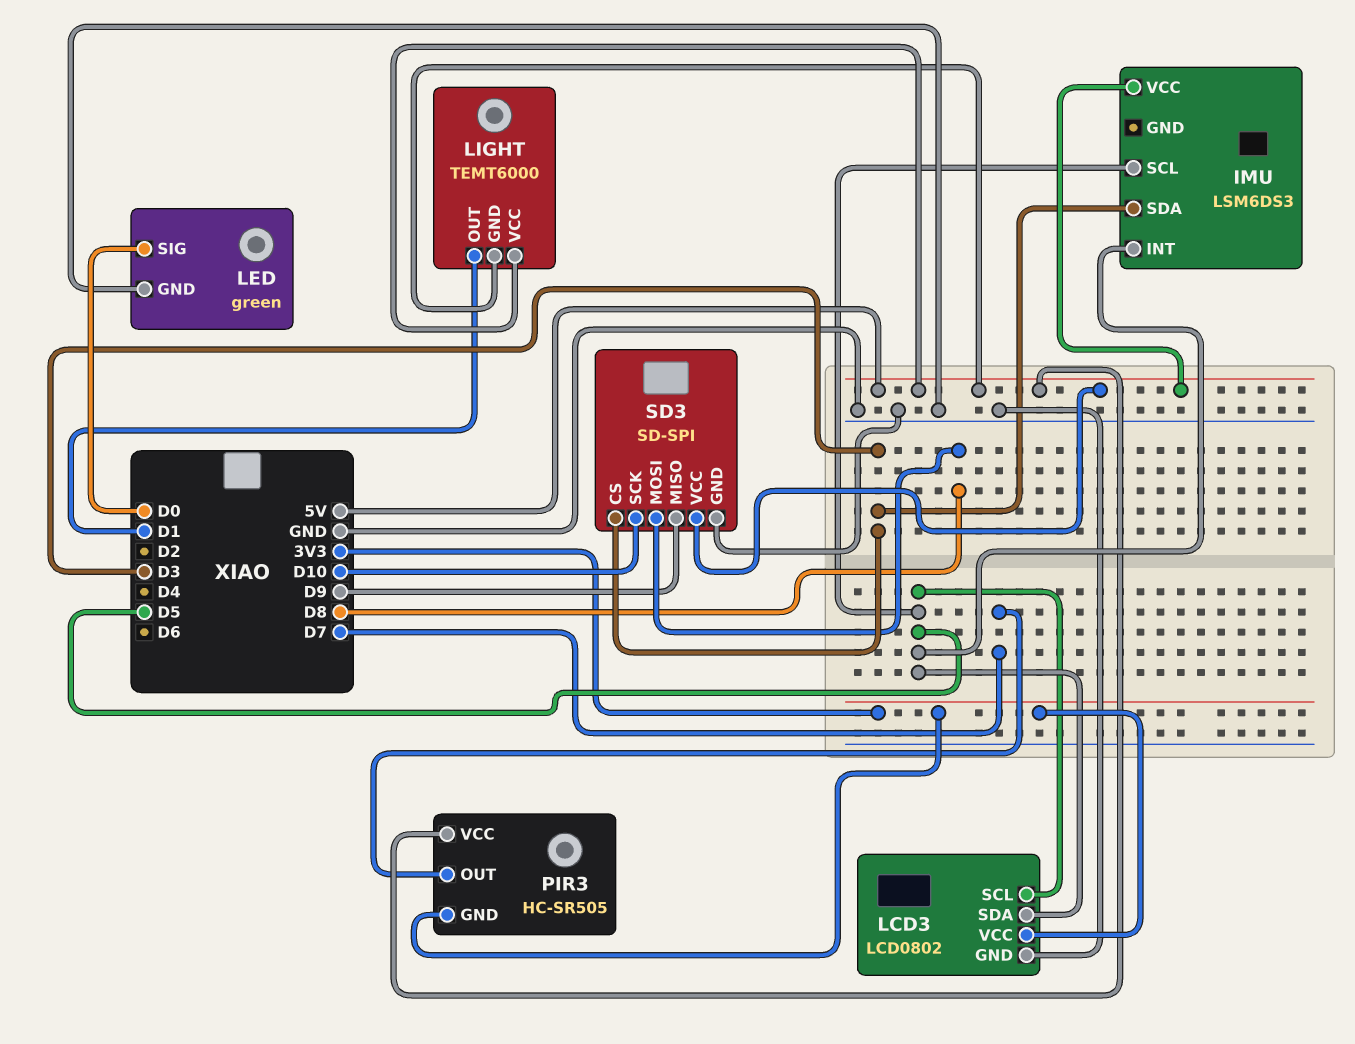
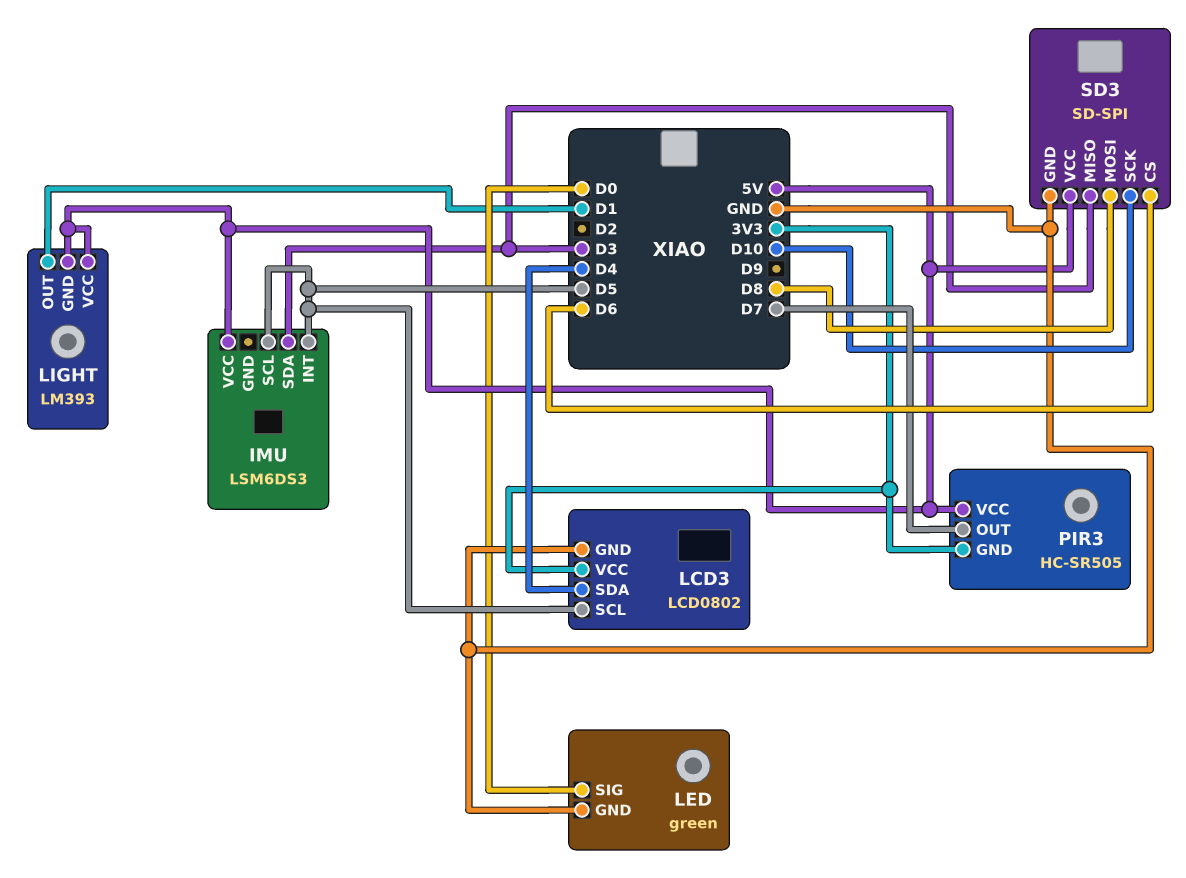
LCD3 pin SDA: D5 -> D4
LIGHT: TEMT6000 -> LM393
SD3 pin CS: D3 -> D6
SD3 pin MISO: D9 -> D3

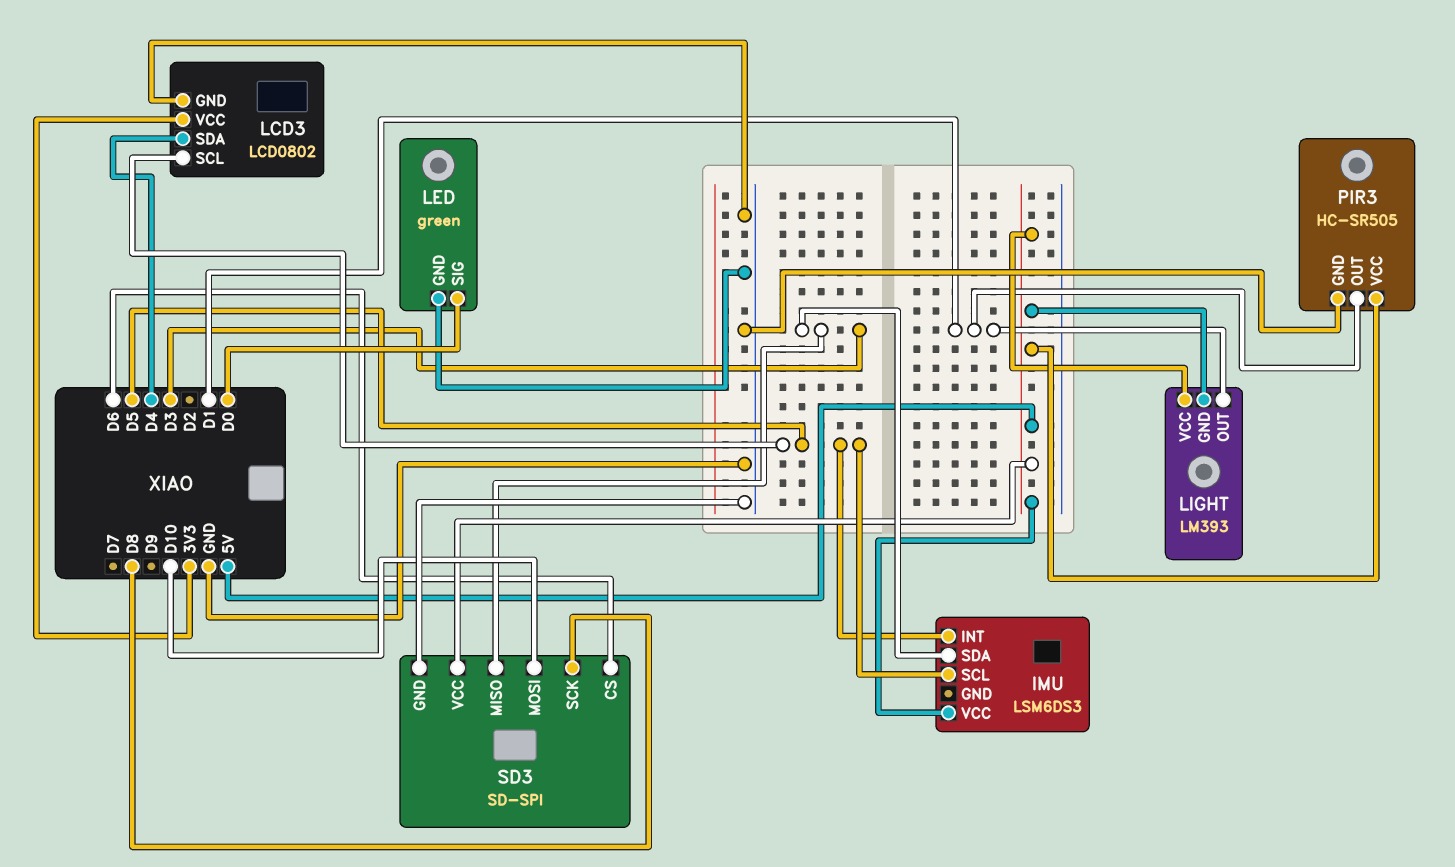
PIR3 pin GND: 3V3 -> GND
PIR3 pin OUT: D7 -> D1
SD3 pin MOSI: D8 -> D10
SD3 pin SCK: D10 -> D8

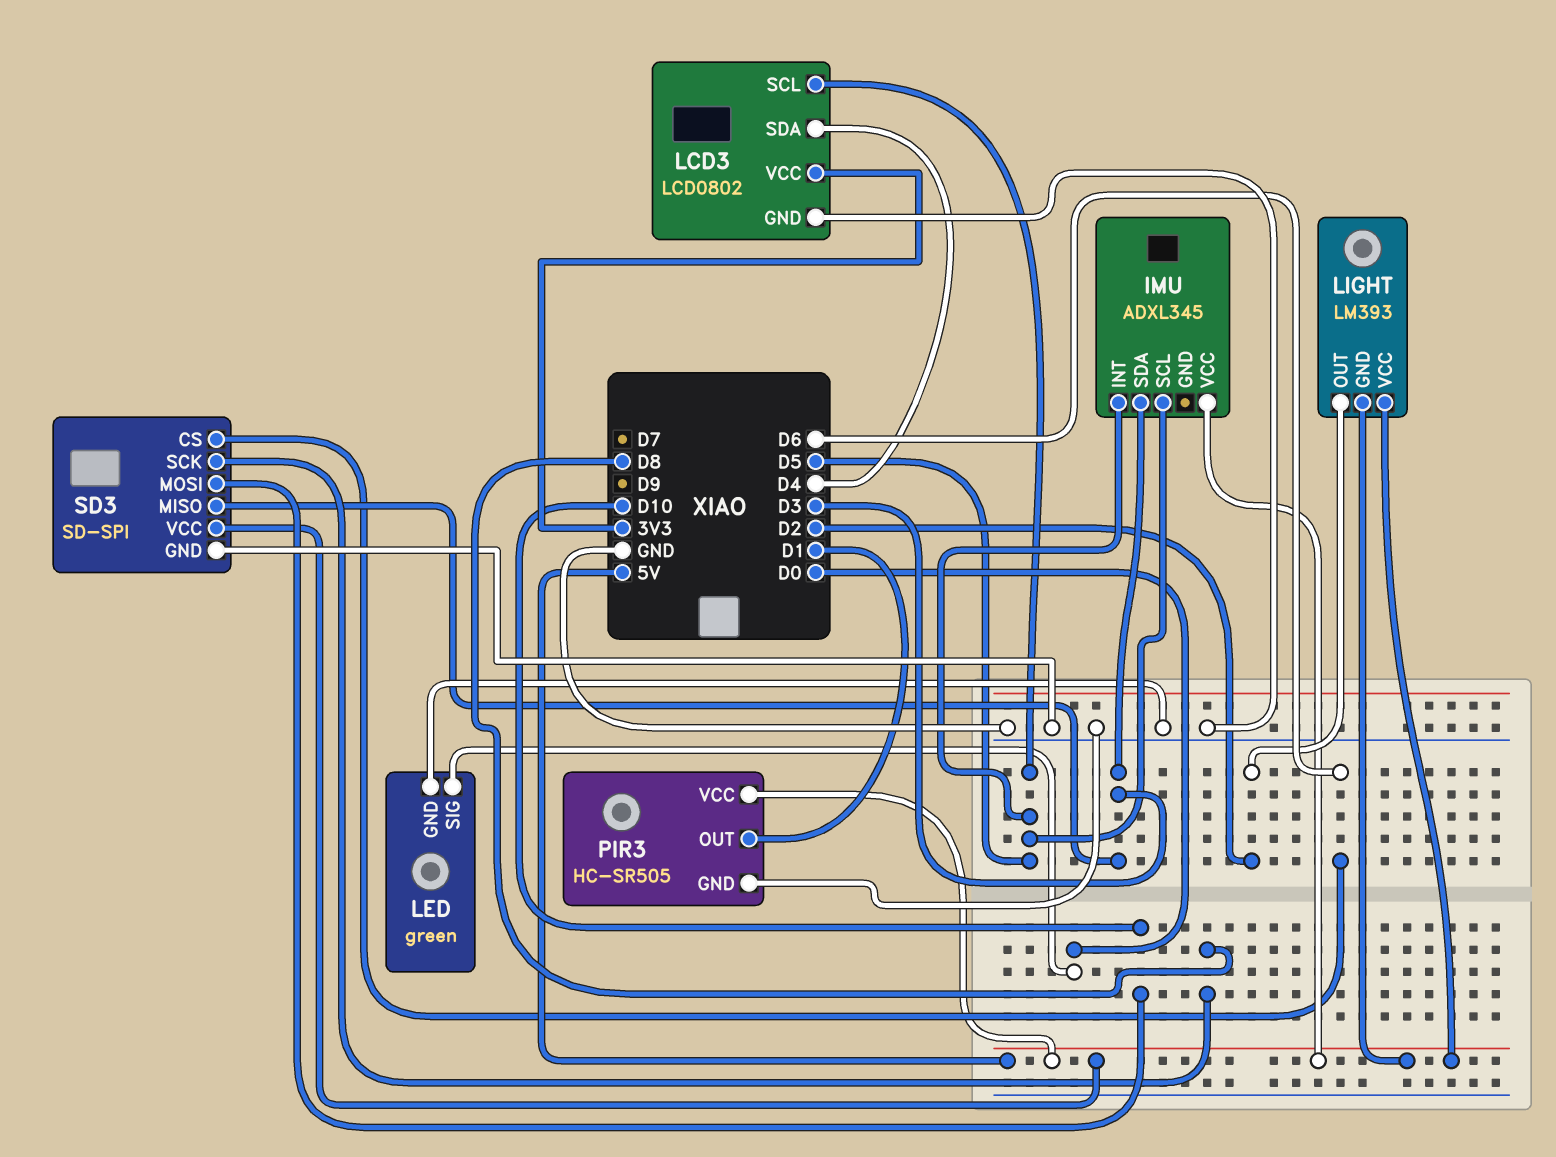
IMU: LSM6DS3 -> ADXL345
LIGHT pin OUT: D1 -> D2

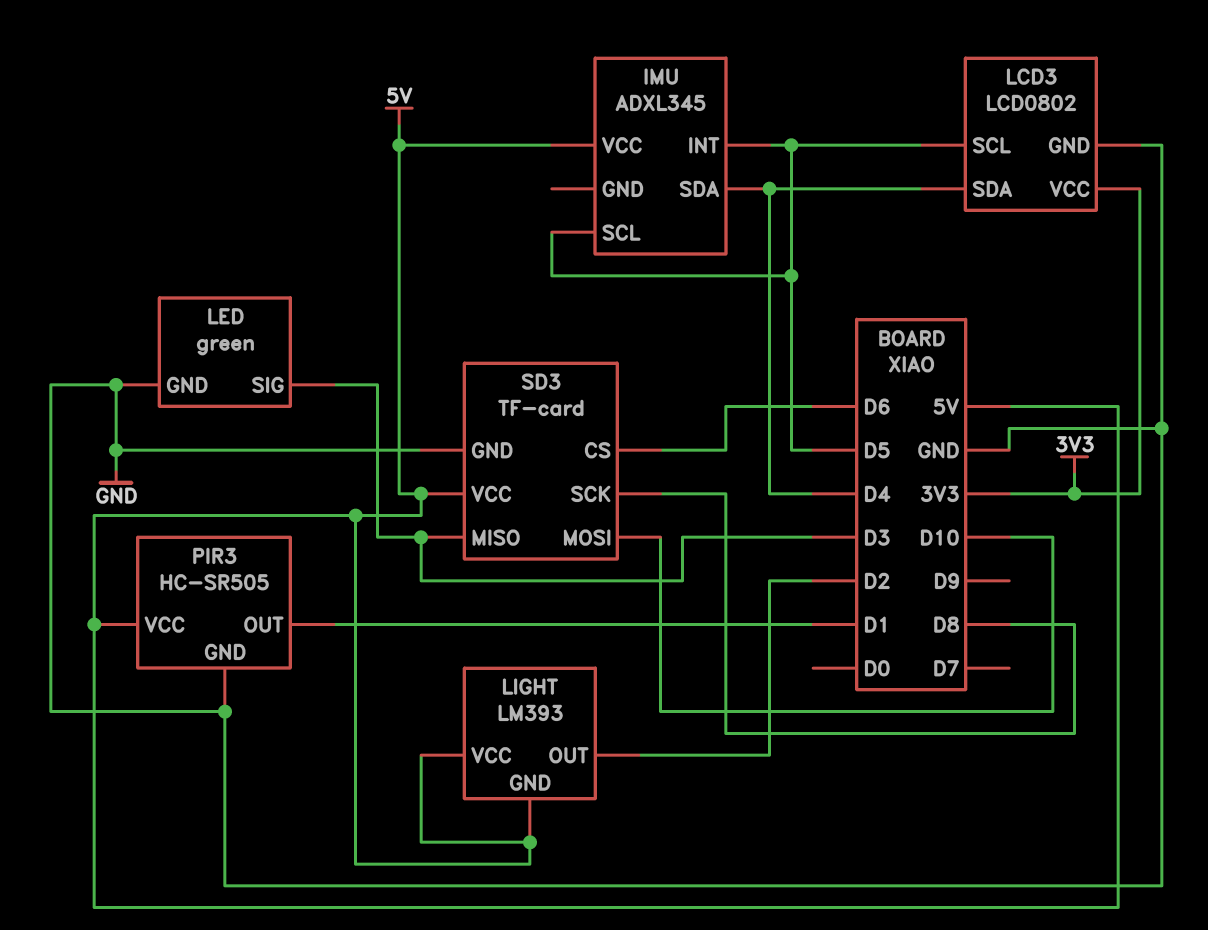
IMU pin SDA: D3 -> D4
LED pin SIG: D0 -> D3
SD3: SD-SPI -> TF-card

